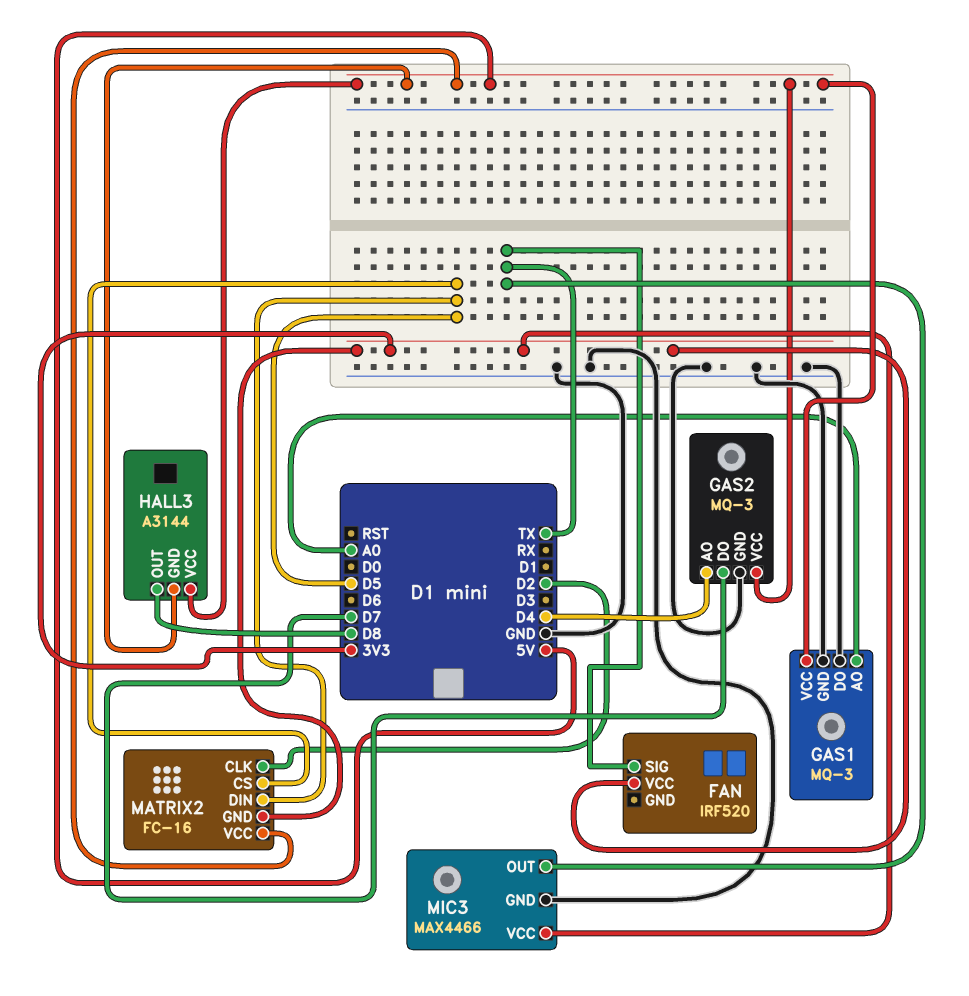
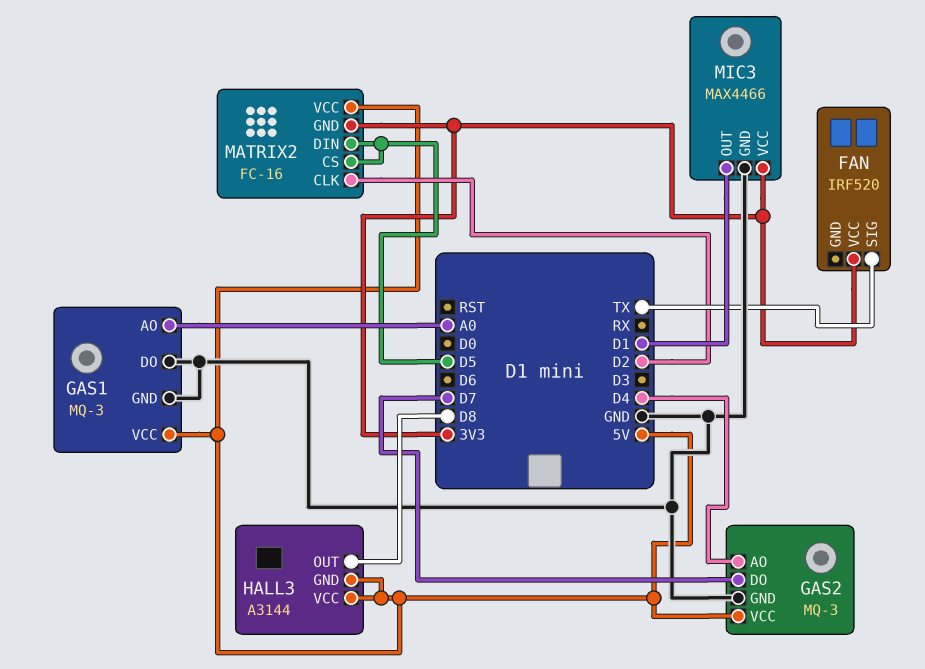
MIC3 pin OUT: TX -> D1

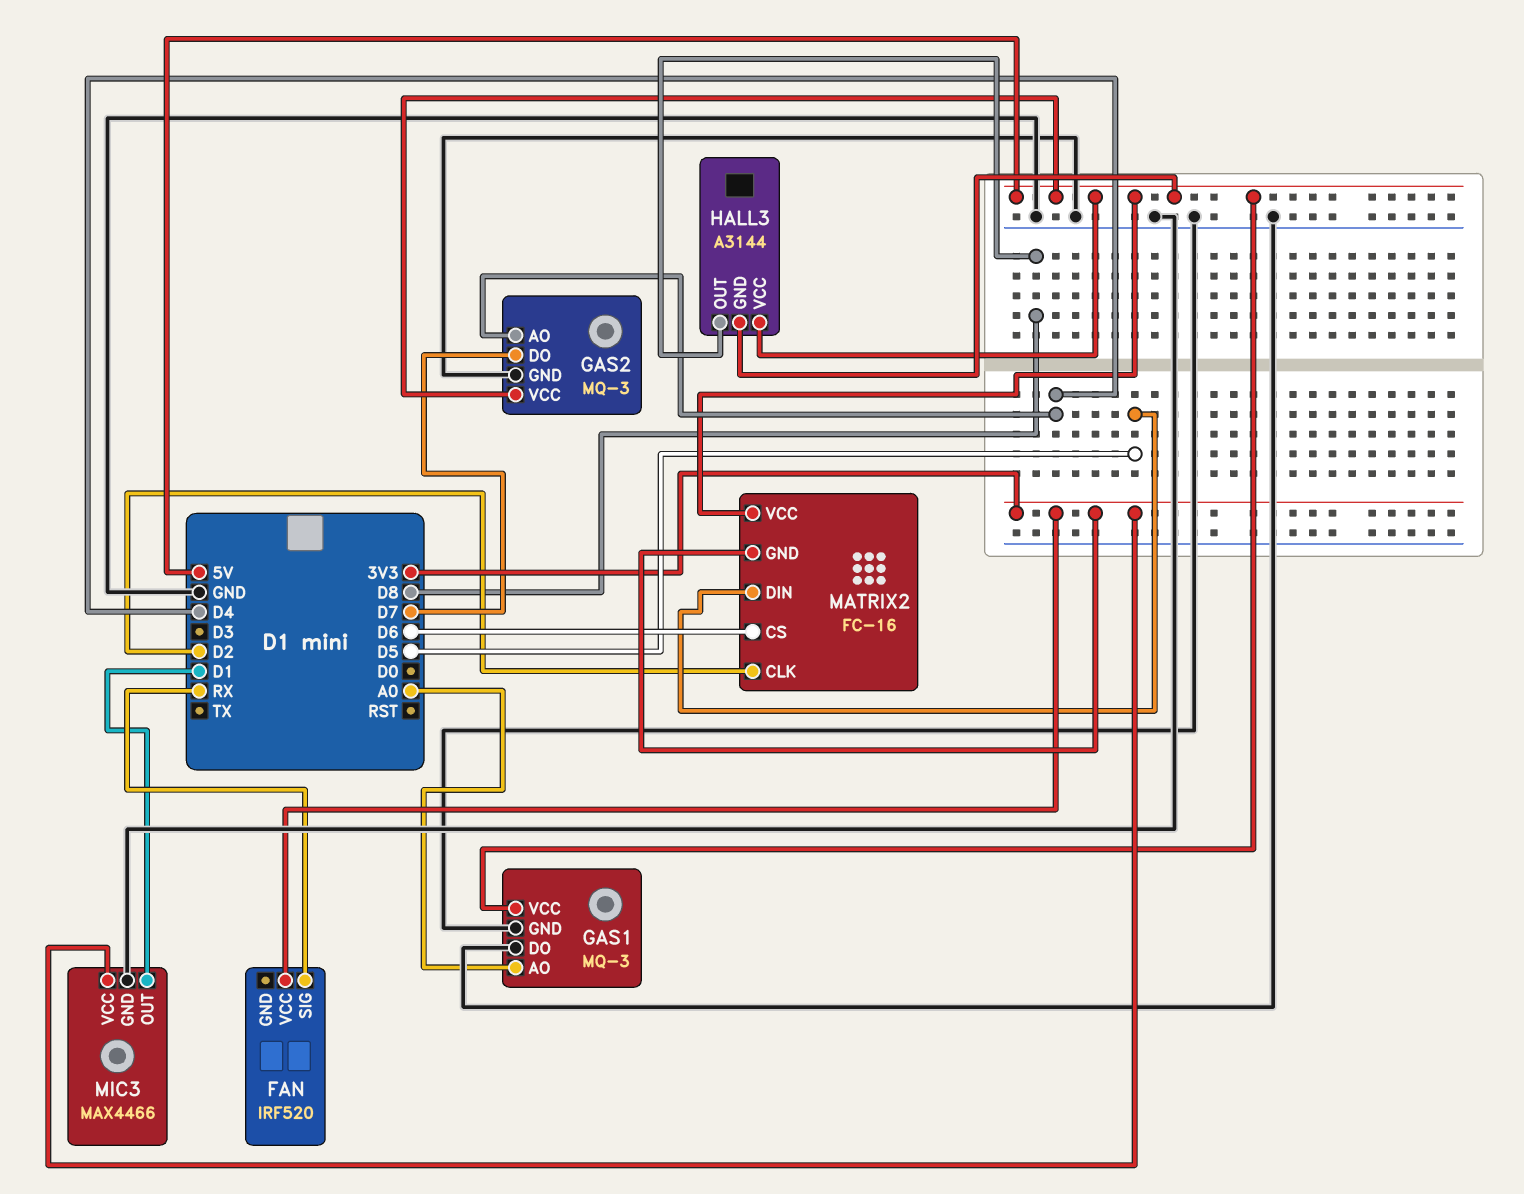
FAN pin SIG: TX -> RX
MATRIX2 pin CS: D5 -> D6

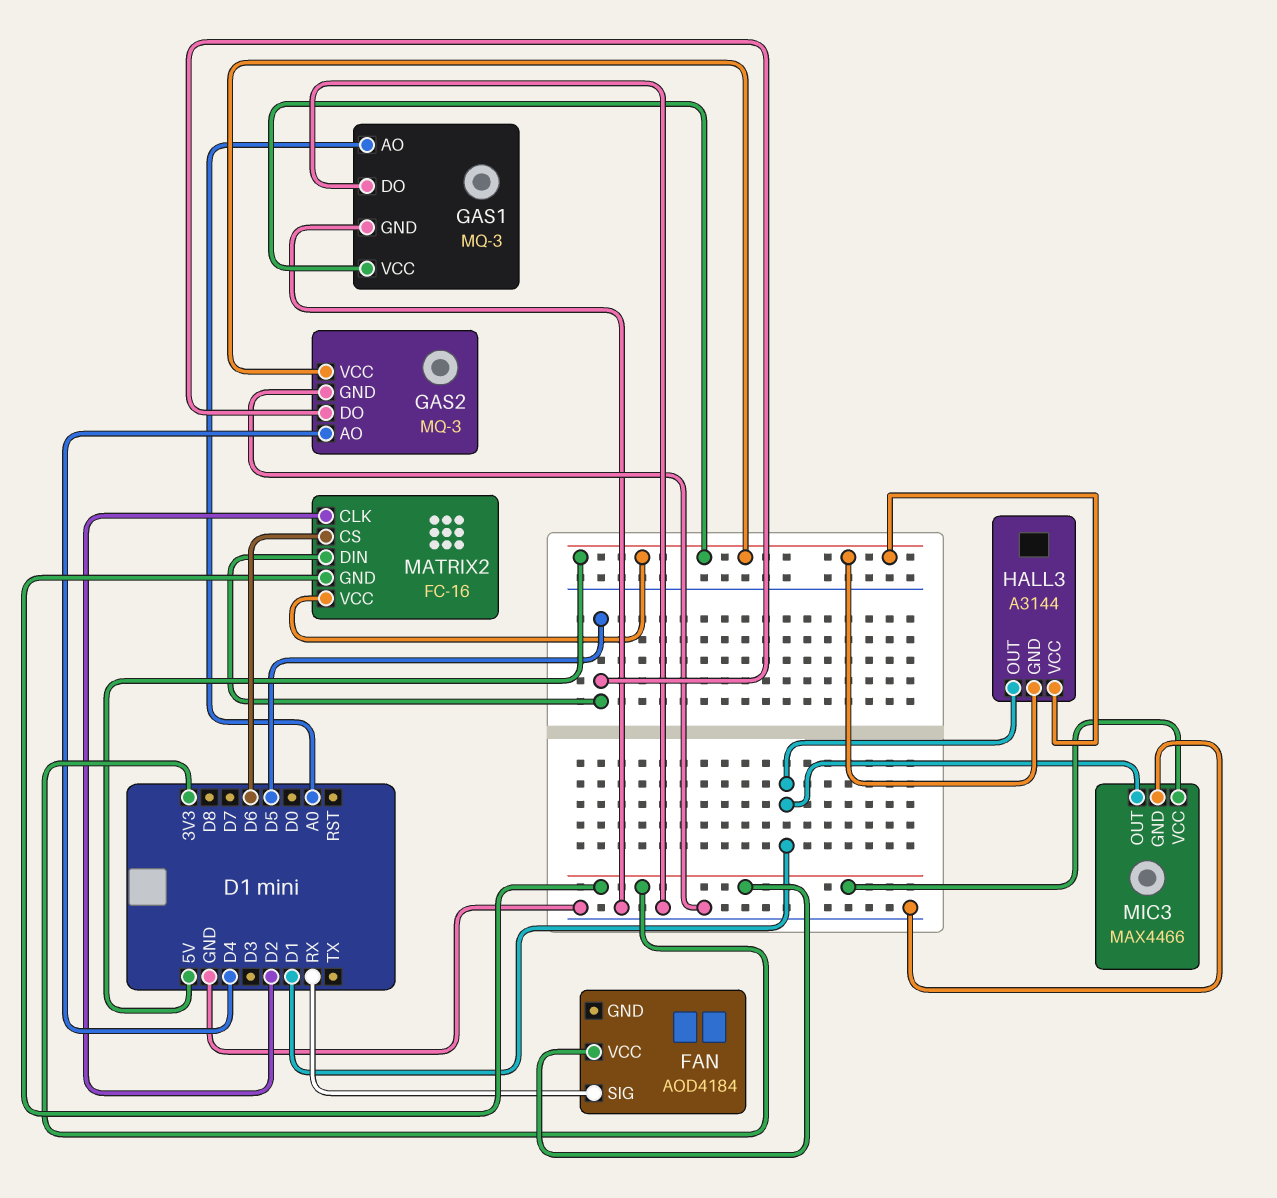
FAN: IRF520 -> AOD4184
GAS2 pin DO: D7 -> D5
HALL3 pin OUT: D8 -> D1

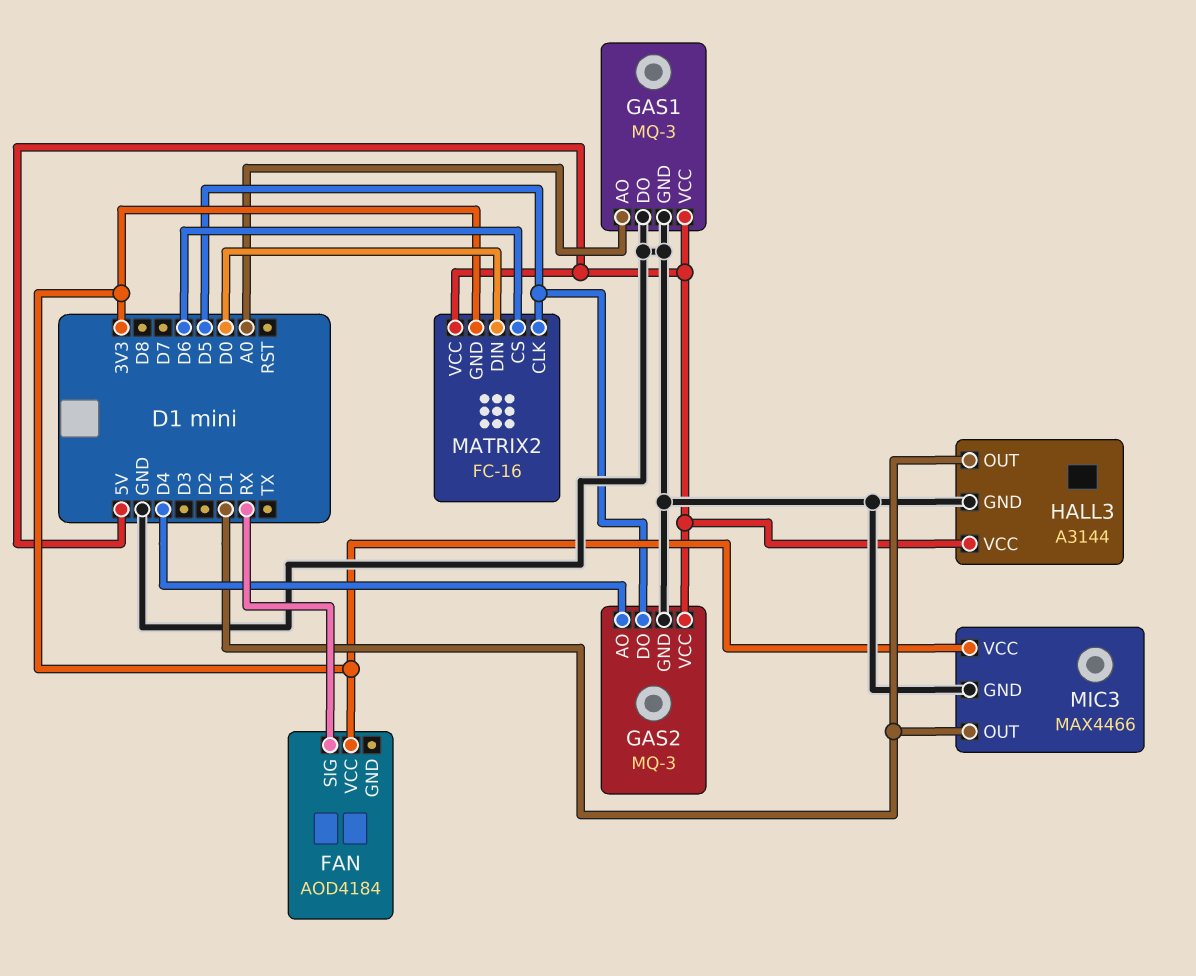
HALL3 pin GND: 5V -> GND
MATRIX2 pin CLK: D2 -> D5
MATRIX2 pin DIN: D5 -> D0

